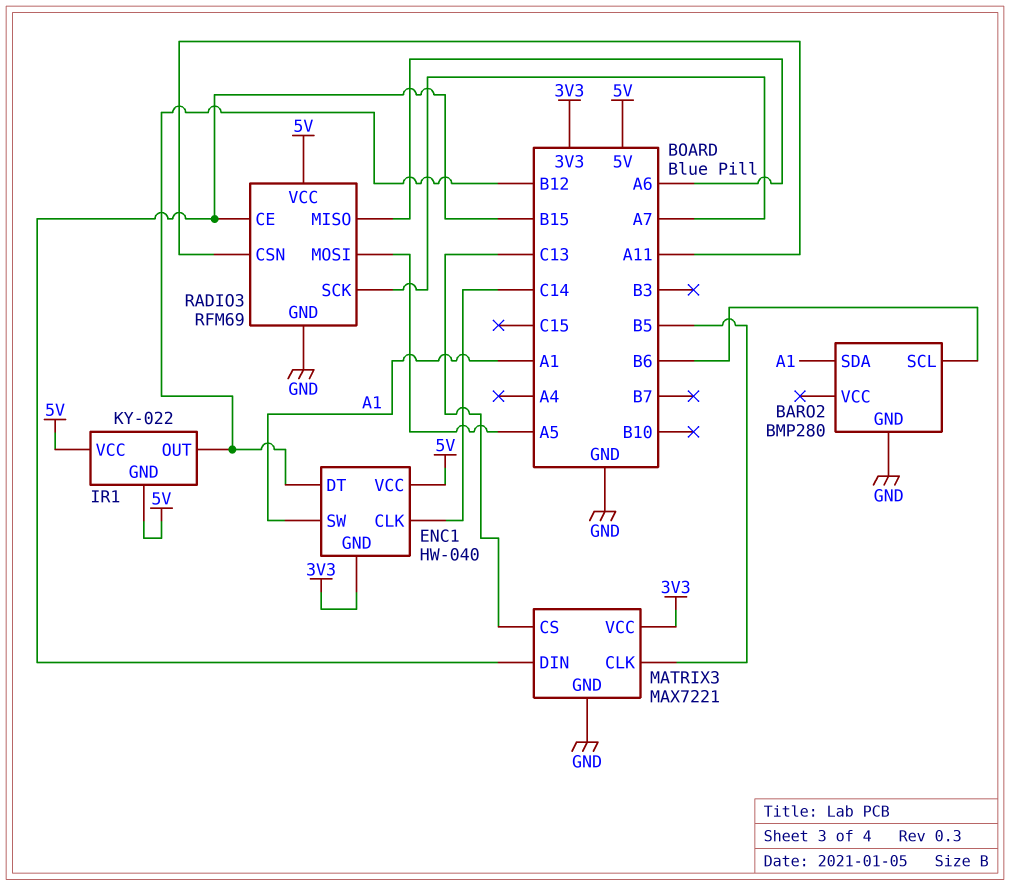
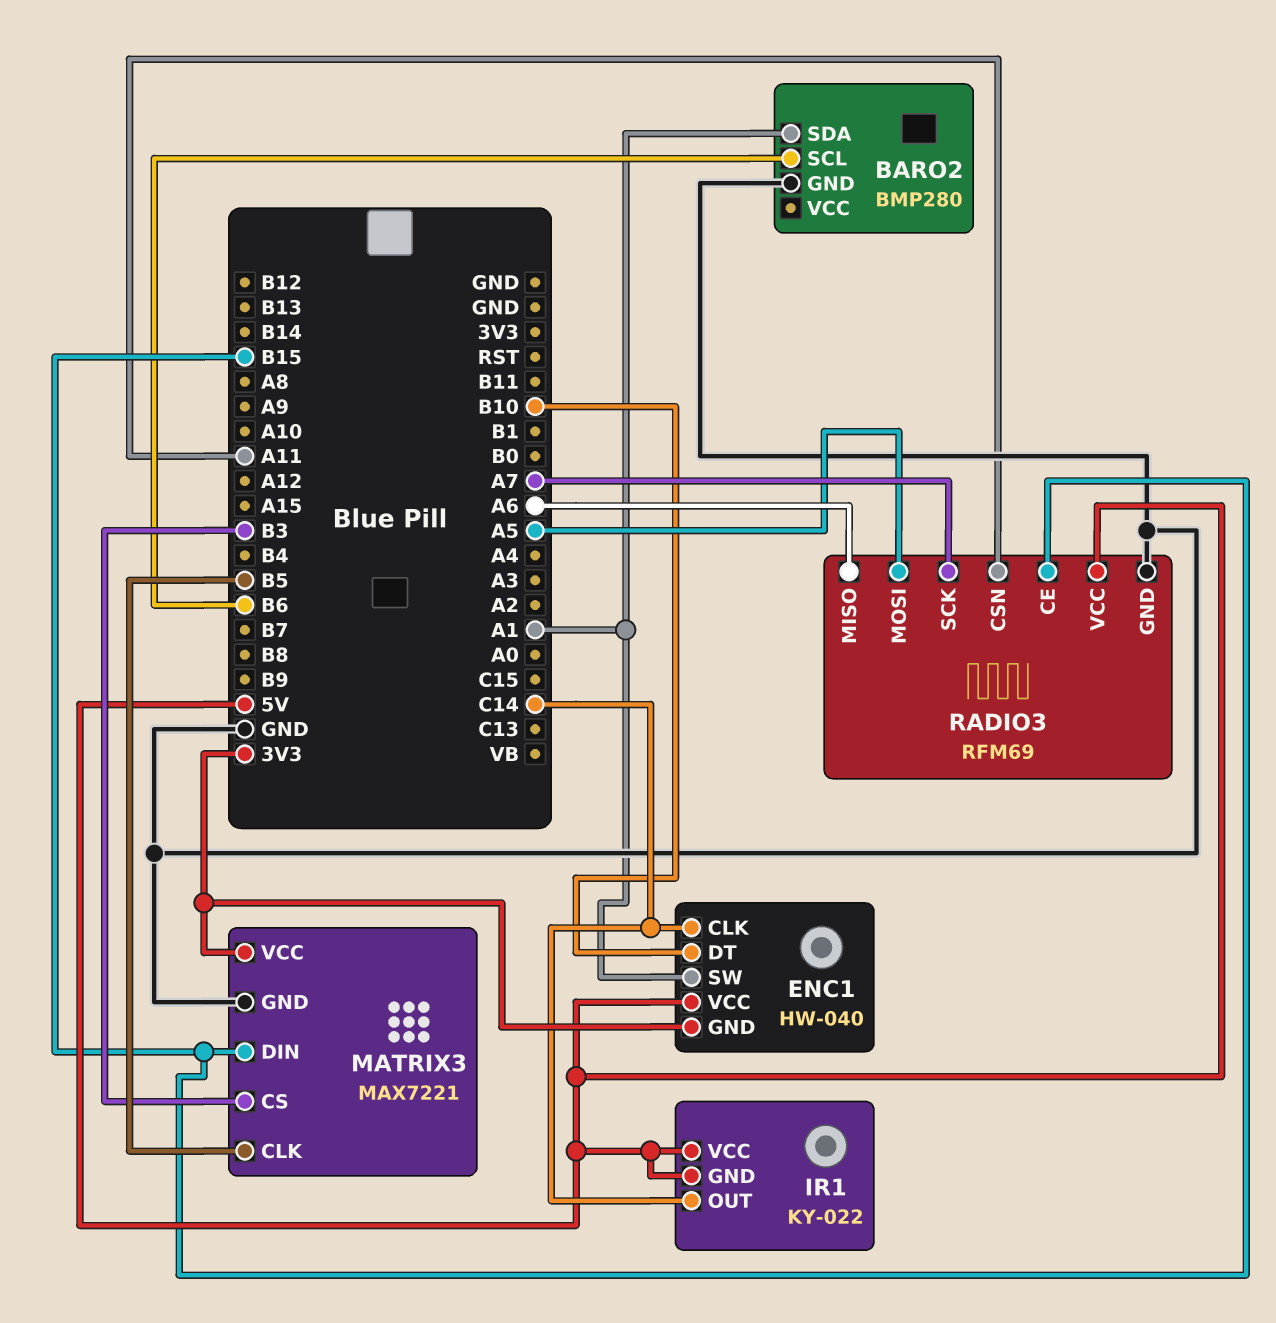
ENC1 pin DT: B12 -> B10
IR1 pin OUT: B12 -> C14
MATRIX3 pin CS: C13 -> B3

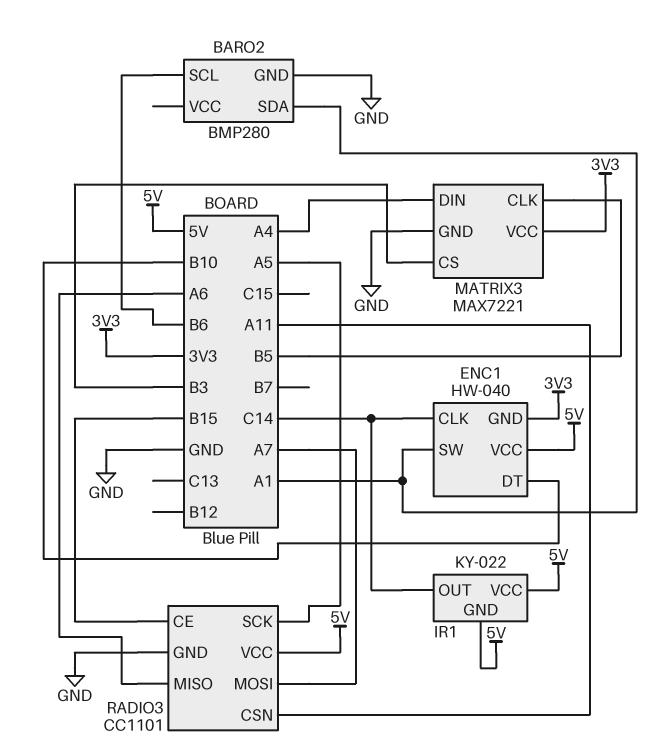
MATRIX3 pin DIN: B15 -> A4
RADIO3: RFM69 -> CC1101
RADIO3 pin MOSI: A5 -> A7
RADIO3 pin SCK: A7 -> A5

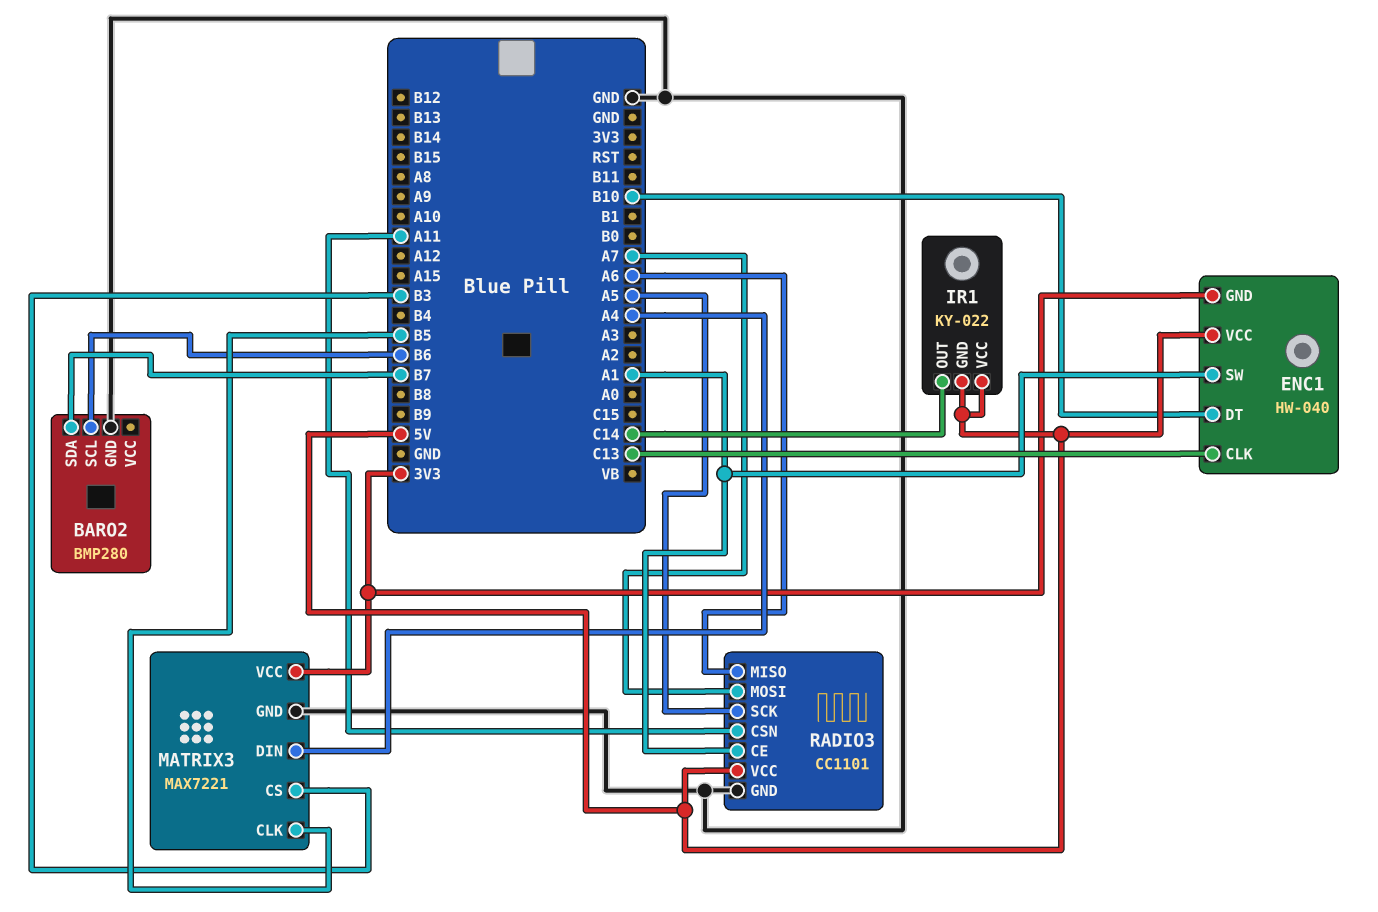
BARO2 pin SDA: A1 -> B7
ENC1 pin CLK: C14 -> C13
RADIO3 pin CE: B15 -> A1

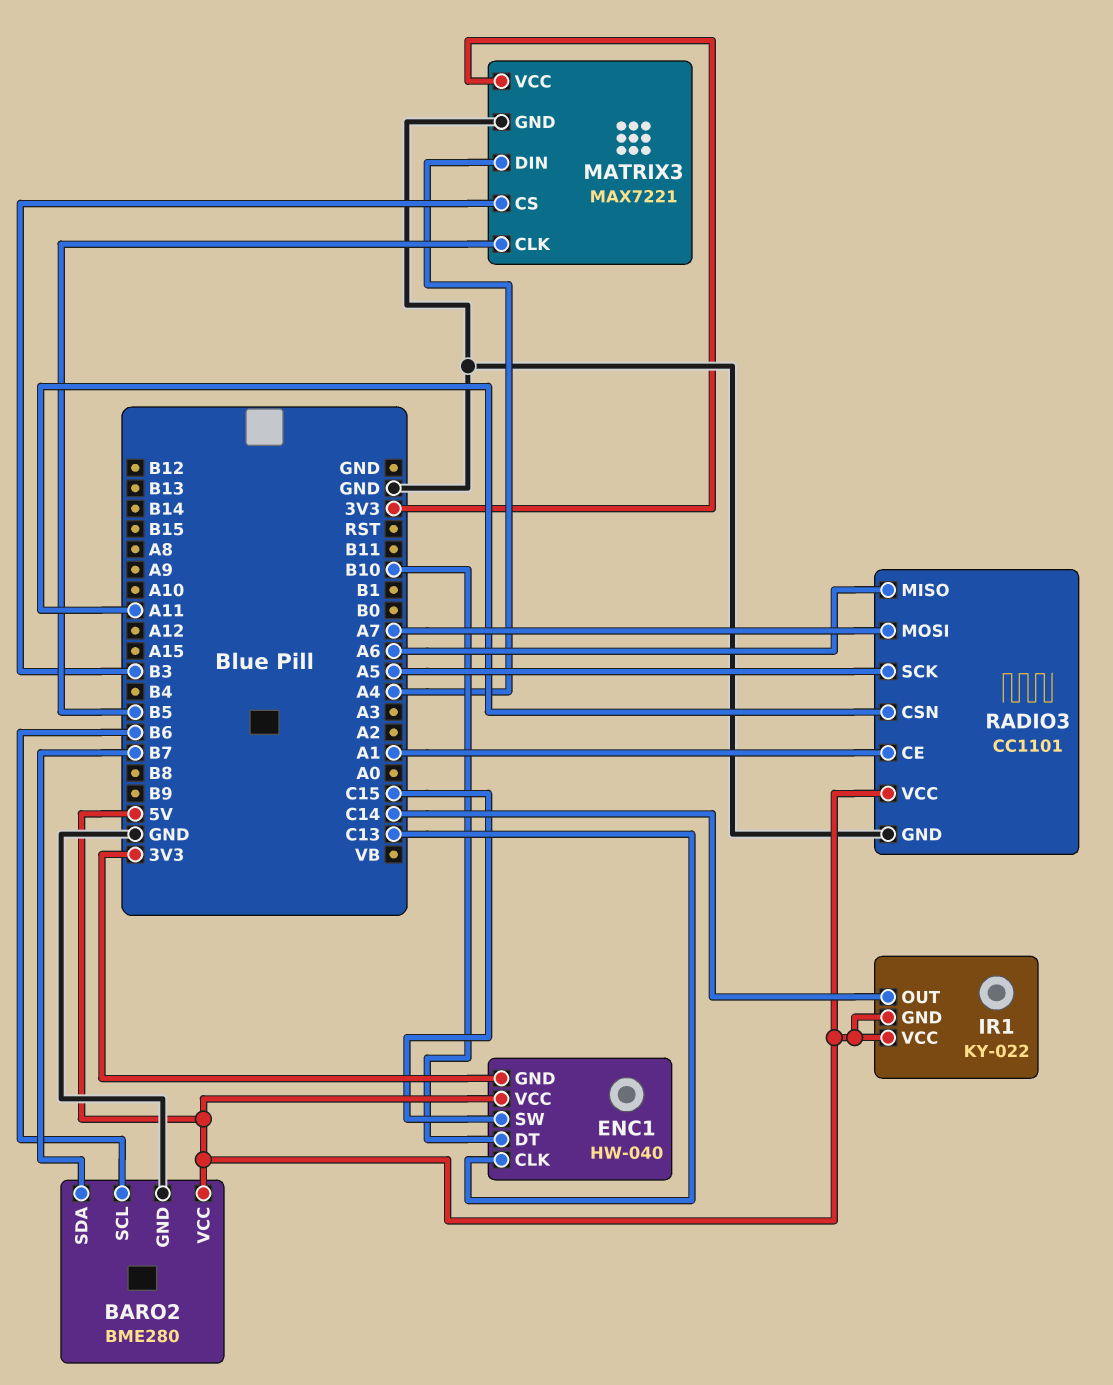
BARO2: BMP280 -> BME280
BARO2 pin VCC: none -> 5V
ENC1 pin SW: A1 -> C15

